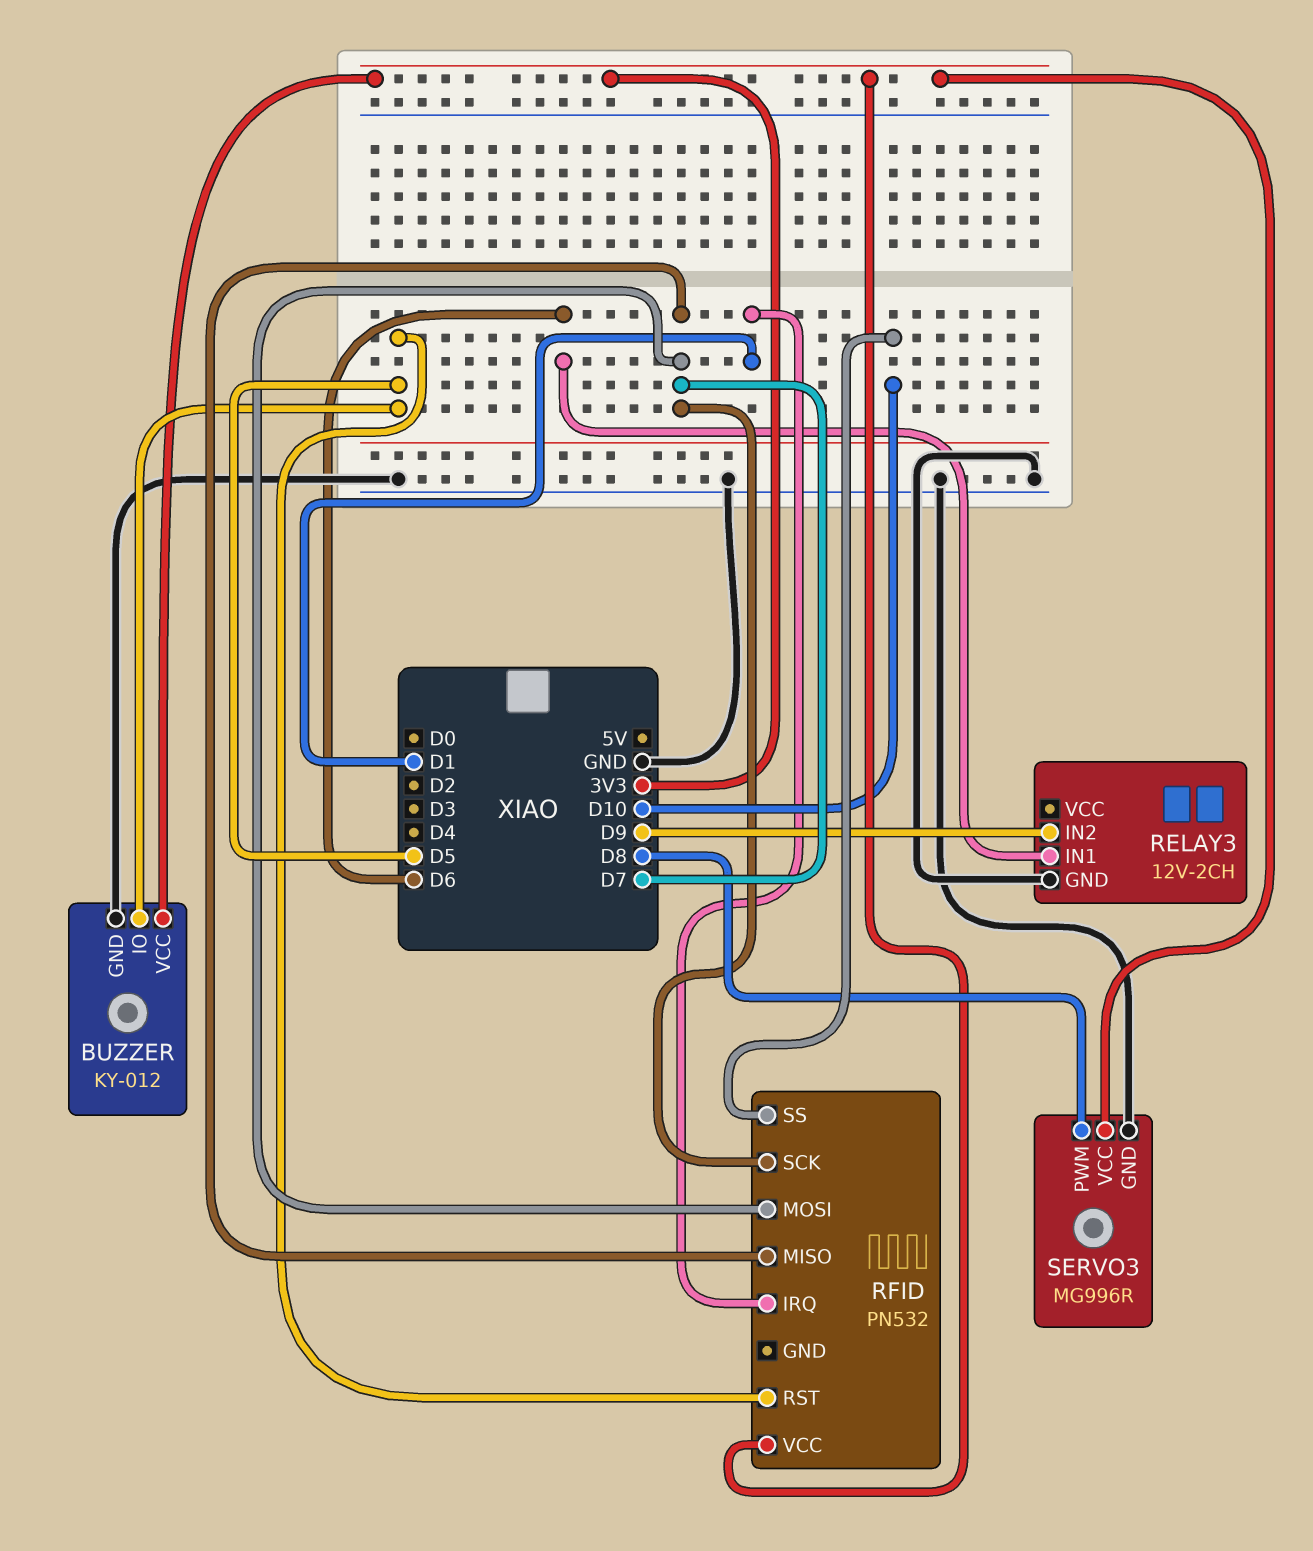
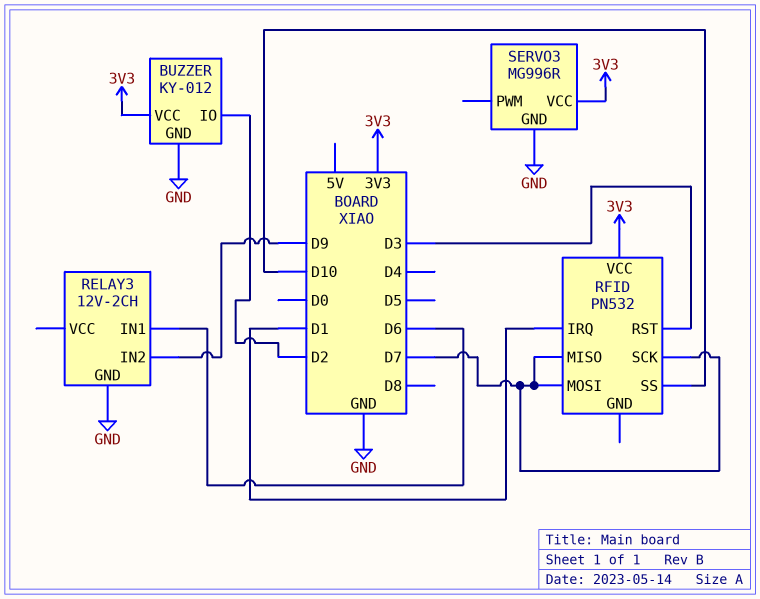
BUZZER pin IO: D5 -> D2
RFID pin RST: D5 -> D3
SERVO3 pin PWM: D8 -> none

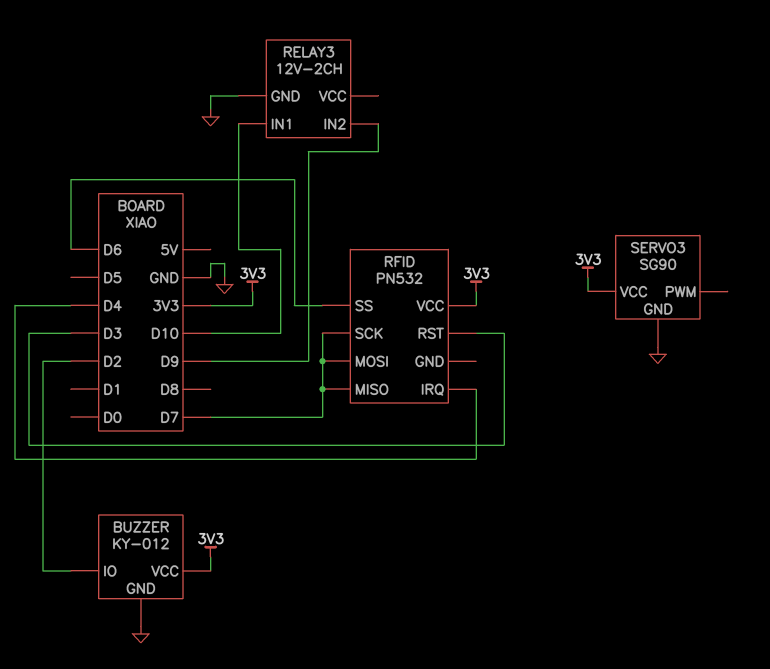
RELAY3 pin IN1: D6 -> D10
RFID pin IRQ: D1 -> D4
RFID pin SS: D10 -> D6
SERVO3: MG996R -> SG90

